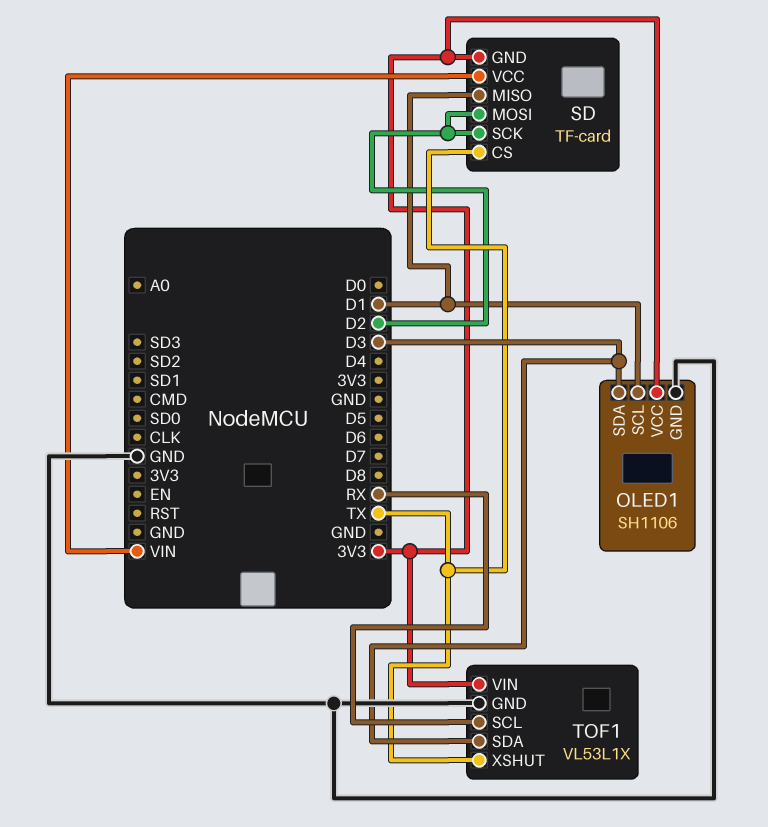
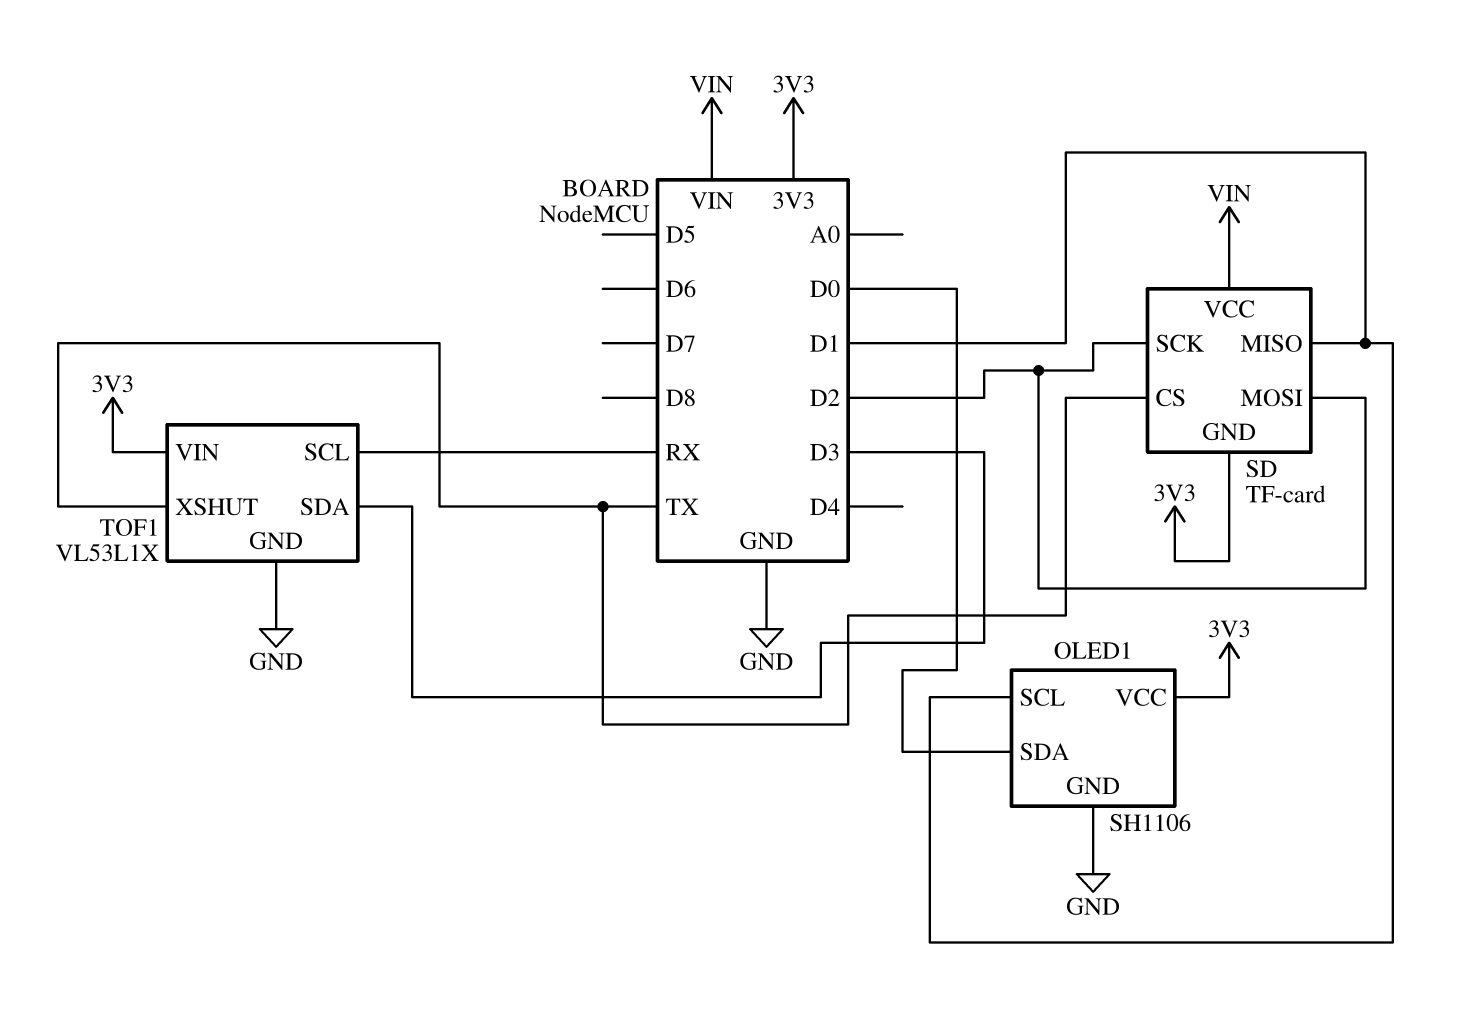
OLED1 pin SDA: D3 -> D0

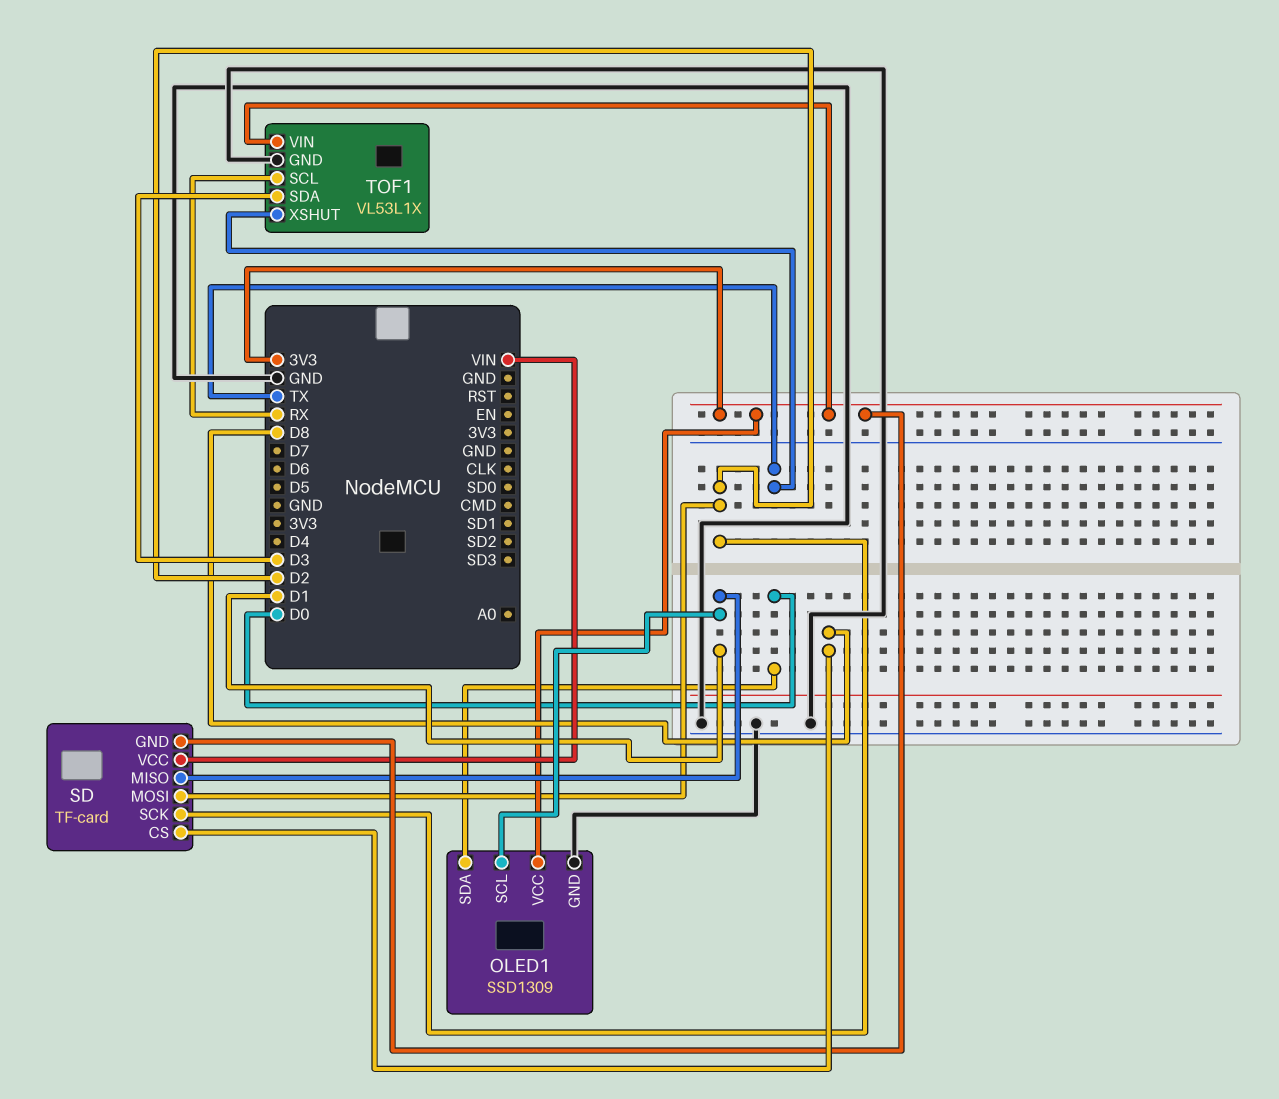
OLED1: SH1106 -> SSD1309
SD pin CS: TX -> D8

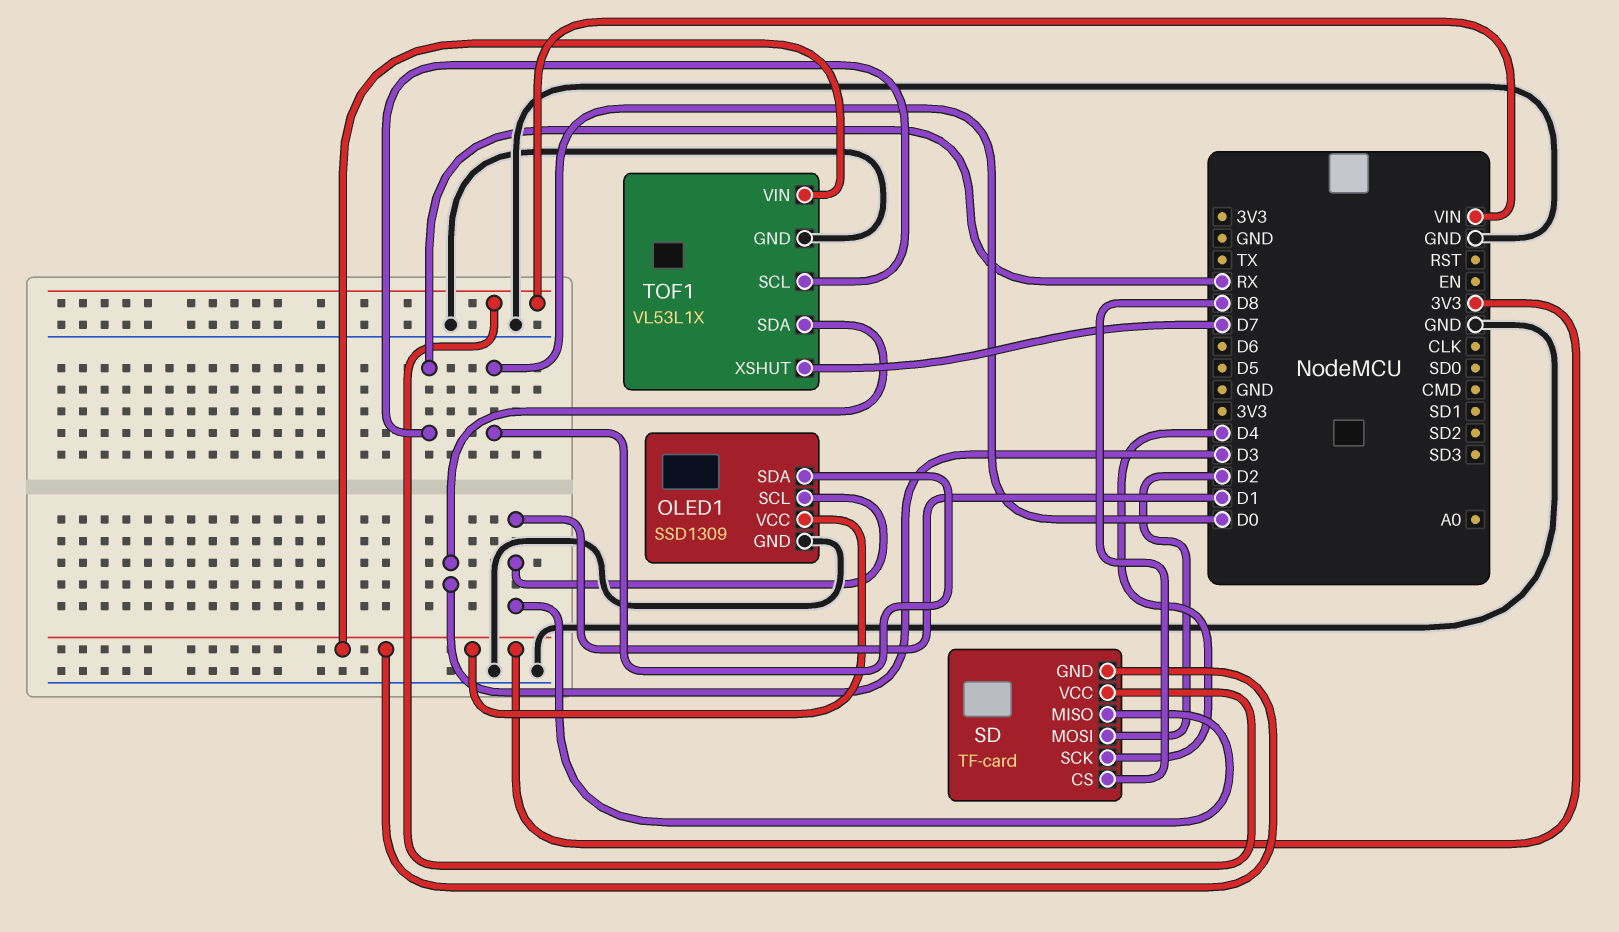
SD pin SCK: D2 -> D4
TOF1 pin XSHUT: TX -> D7

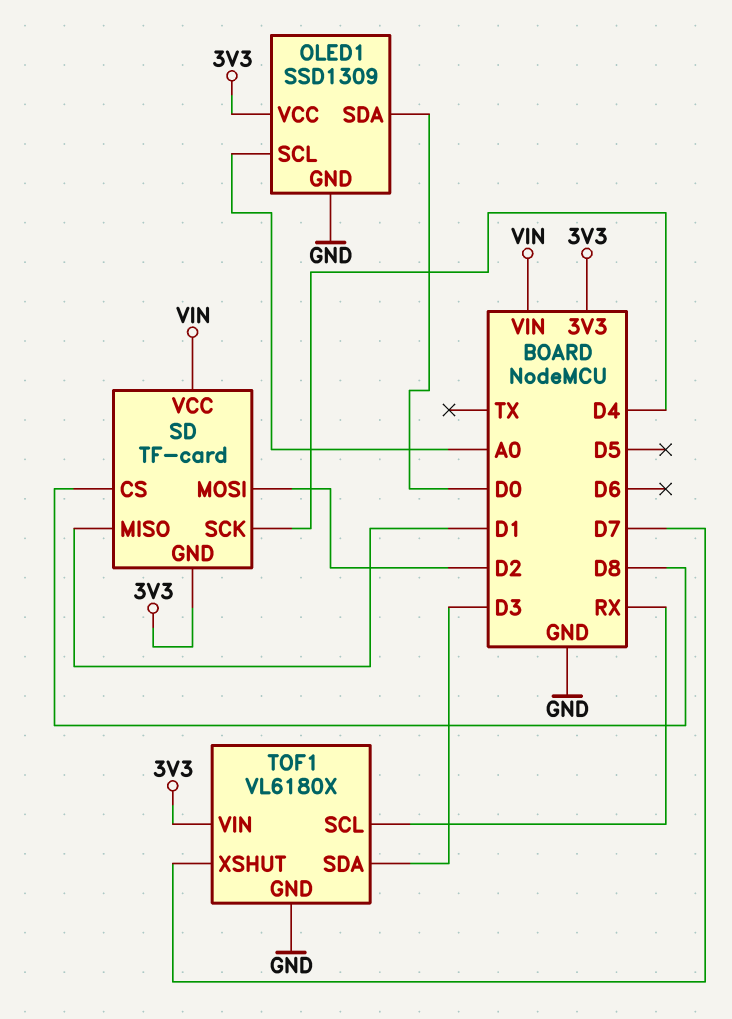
OLED1 pin SCL: D1 -> A0
TOF1: VL53L1X -> VL6180X

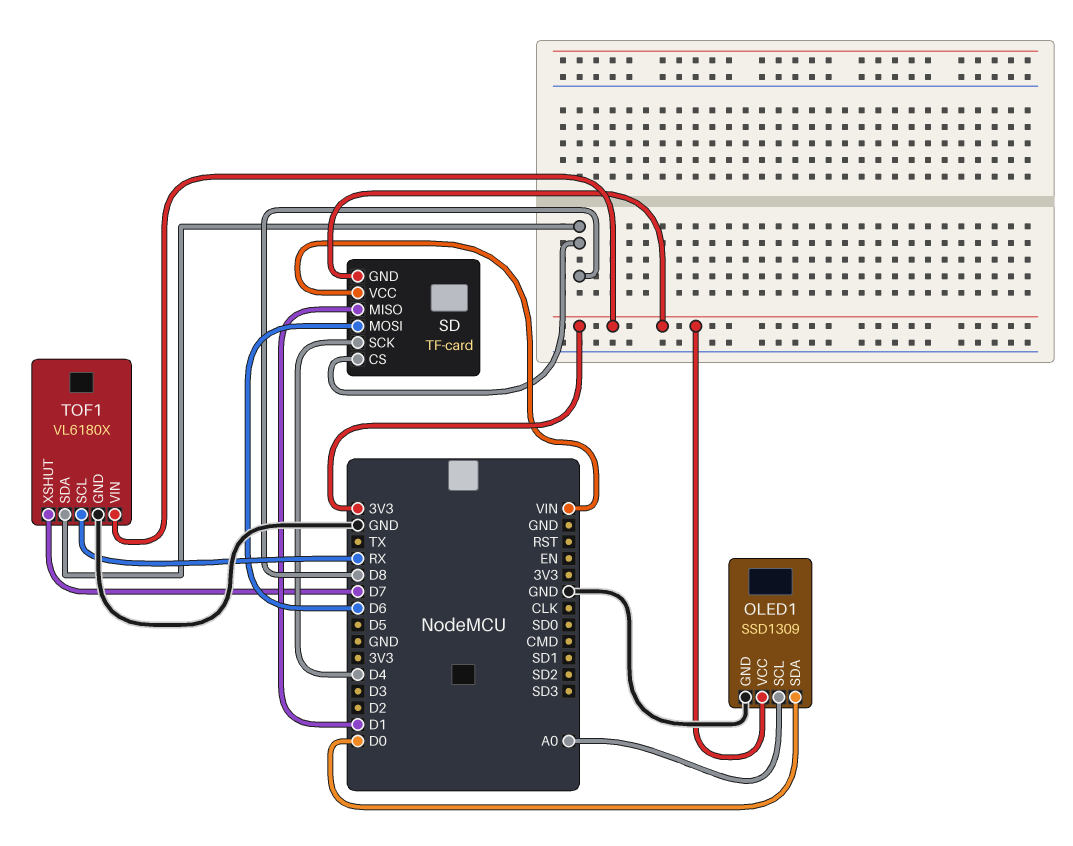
SD pin MOSI: D2 -> D6
TOF1 pin SDA: D3 -> D8

